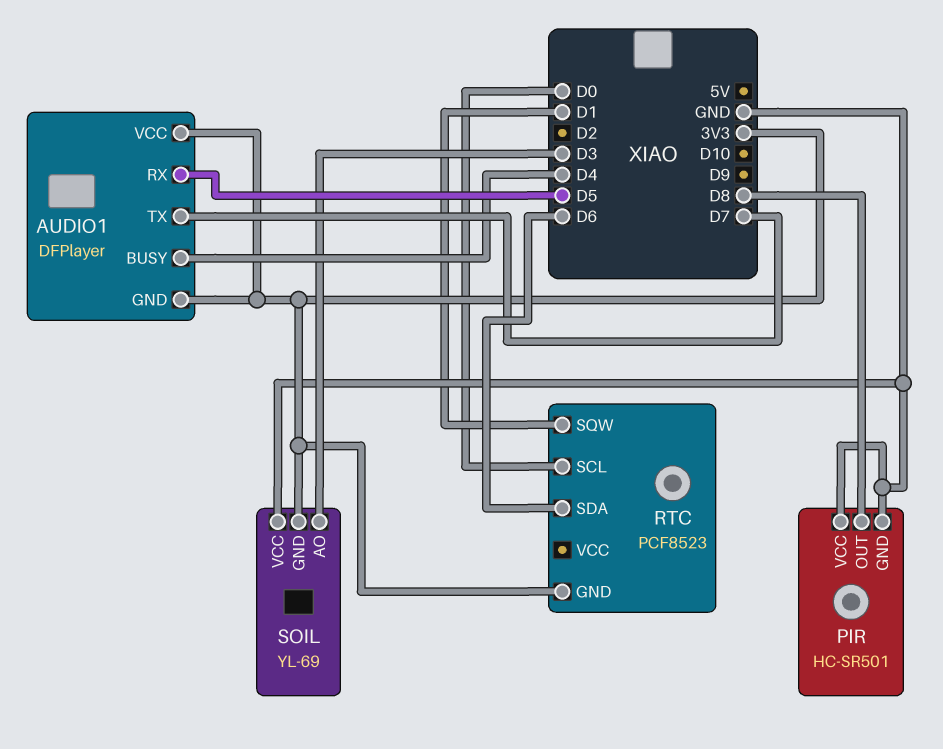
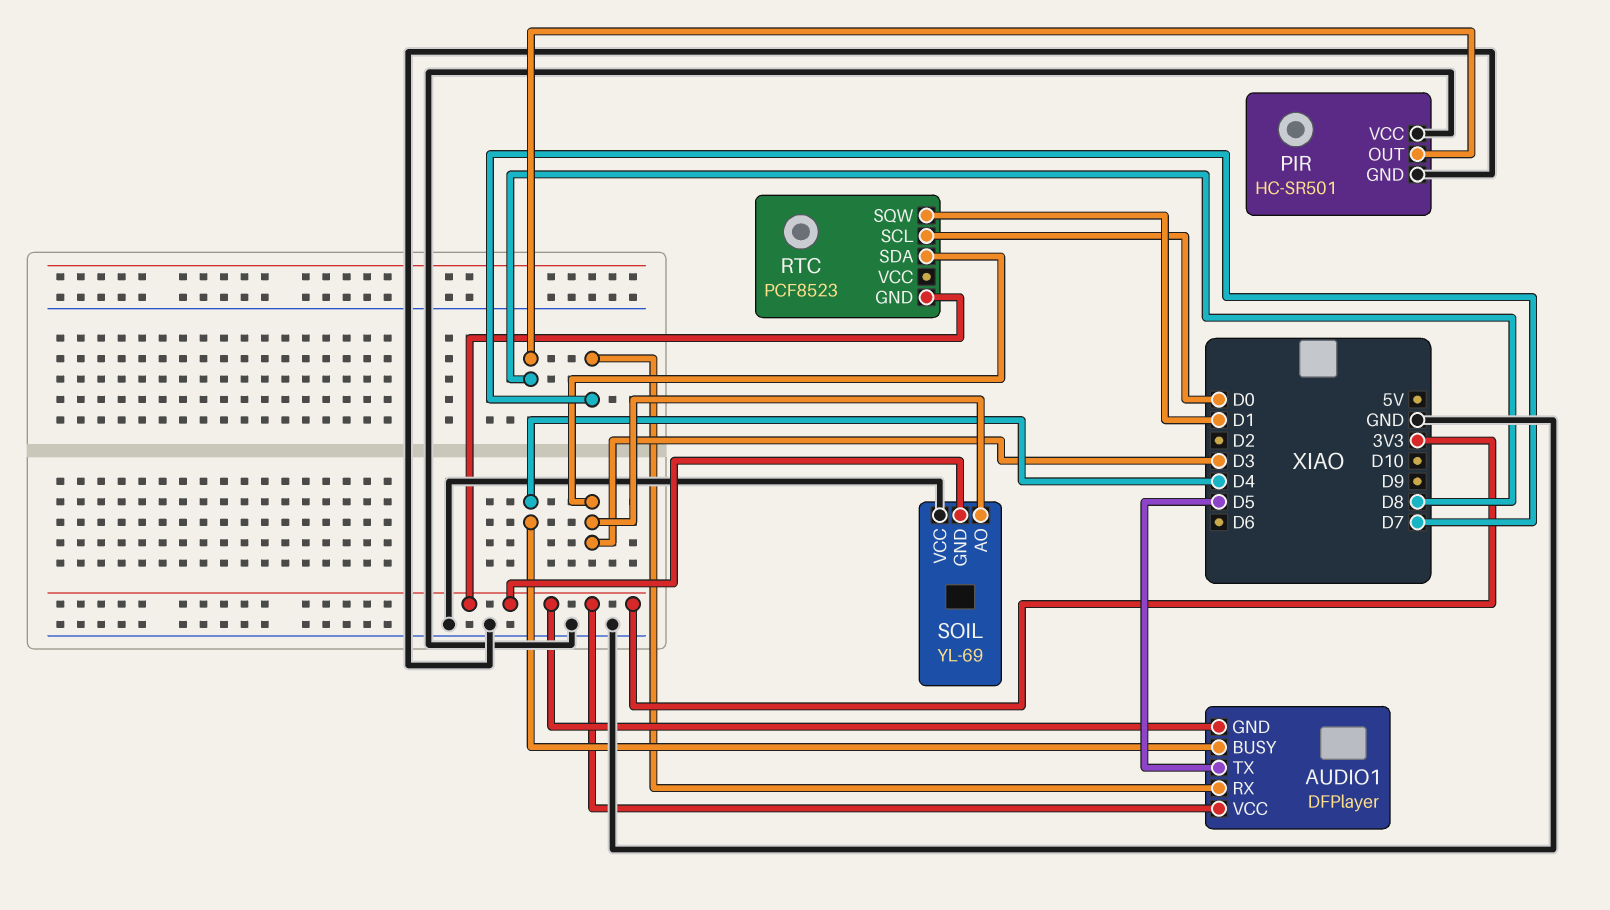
AUDIO1 pin RX: D5 -> D7
AUDIO1 pin TX: D7 -> D5
RTC pin SDA: D6 -> D3

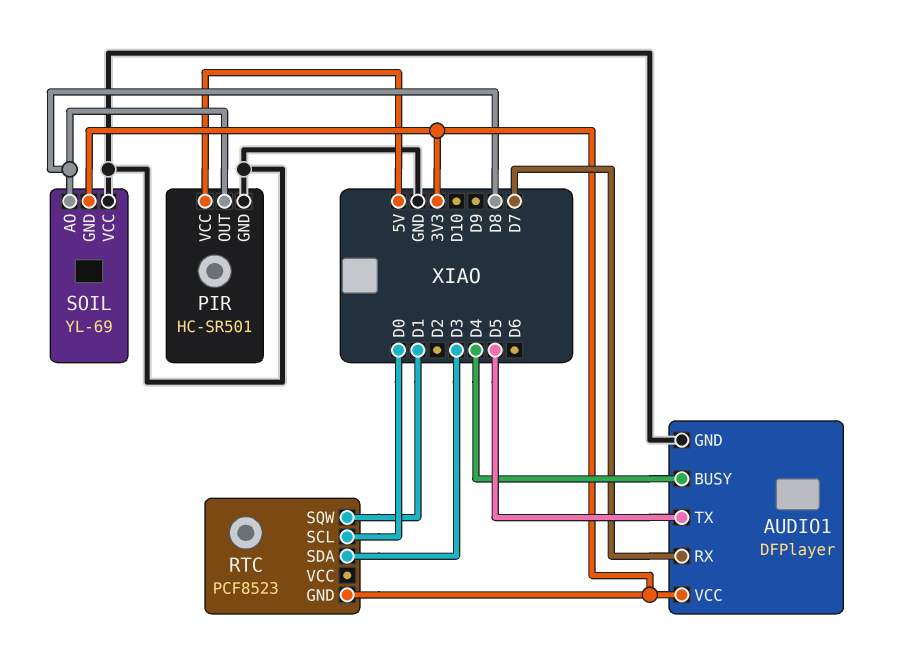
AUDIO1 pin GND: 3V3 -> GND
PIR pin VCC: GND -> 5V
SOIL pin AO: D3 -> D8

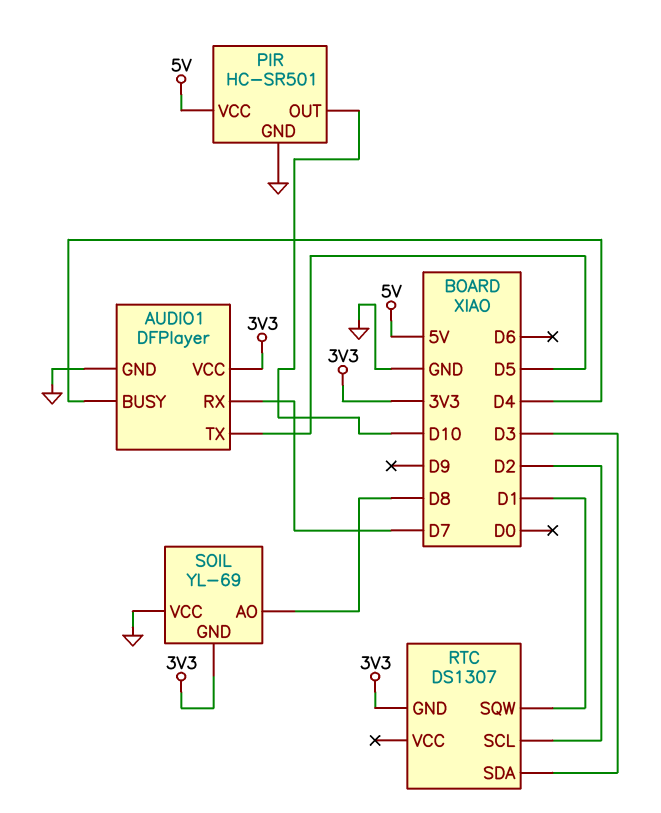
PIR pin OUT: D8 -> D10
RTC: PCF8523 -> DS1307
RTC pin SCL: D0 -> D2

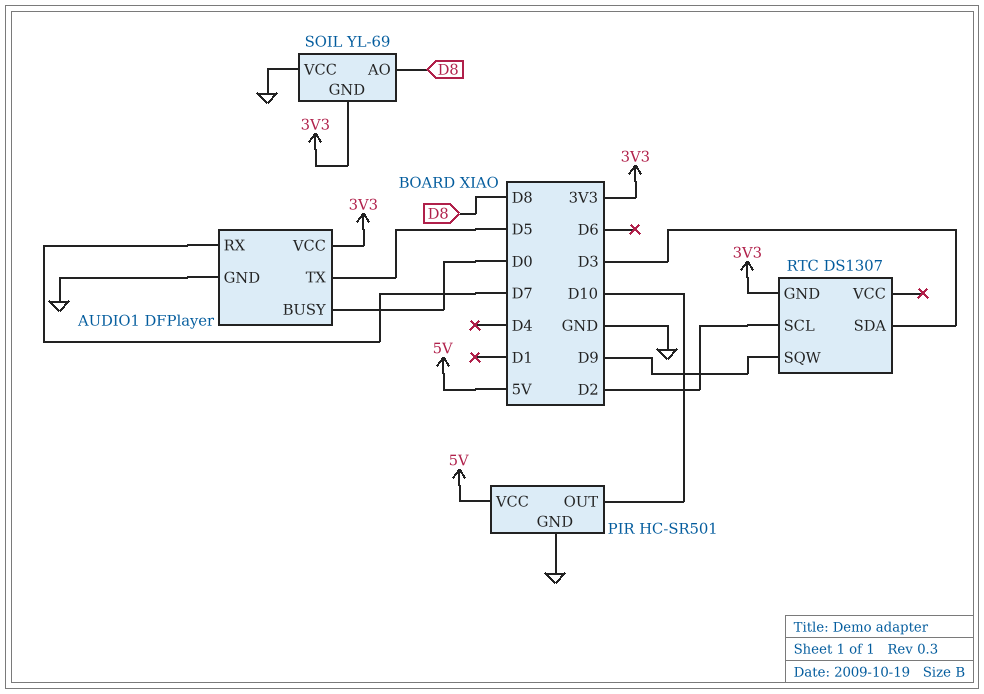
AUDIO1 pin BUSY: D4 -> D0
RTC pin SQW: D1 -> D9

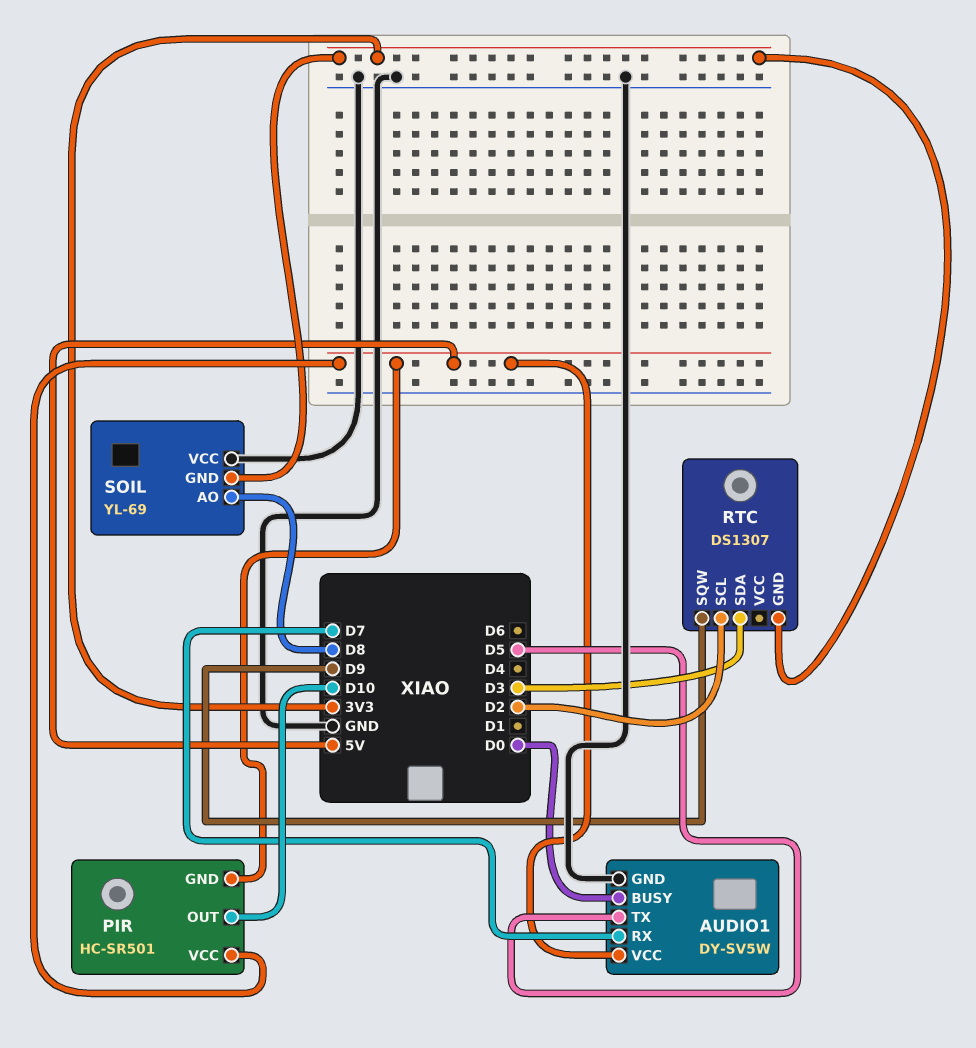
AUDIO1: DFPlayer -> DY-SV5W
AUDIO1 pin VCC: 3V3 -> 5V
PIR pin GND: GND -> 5V

